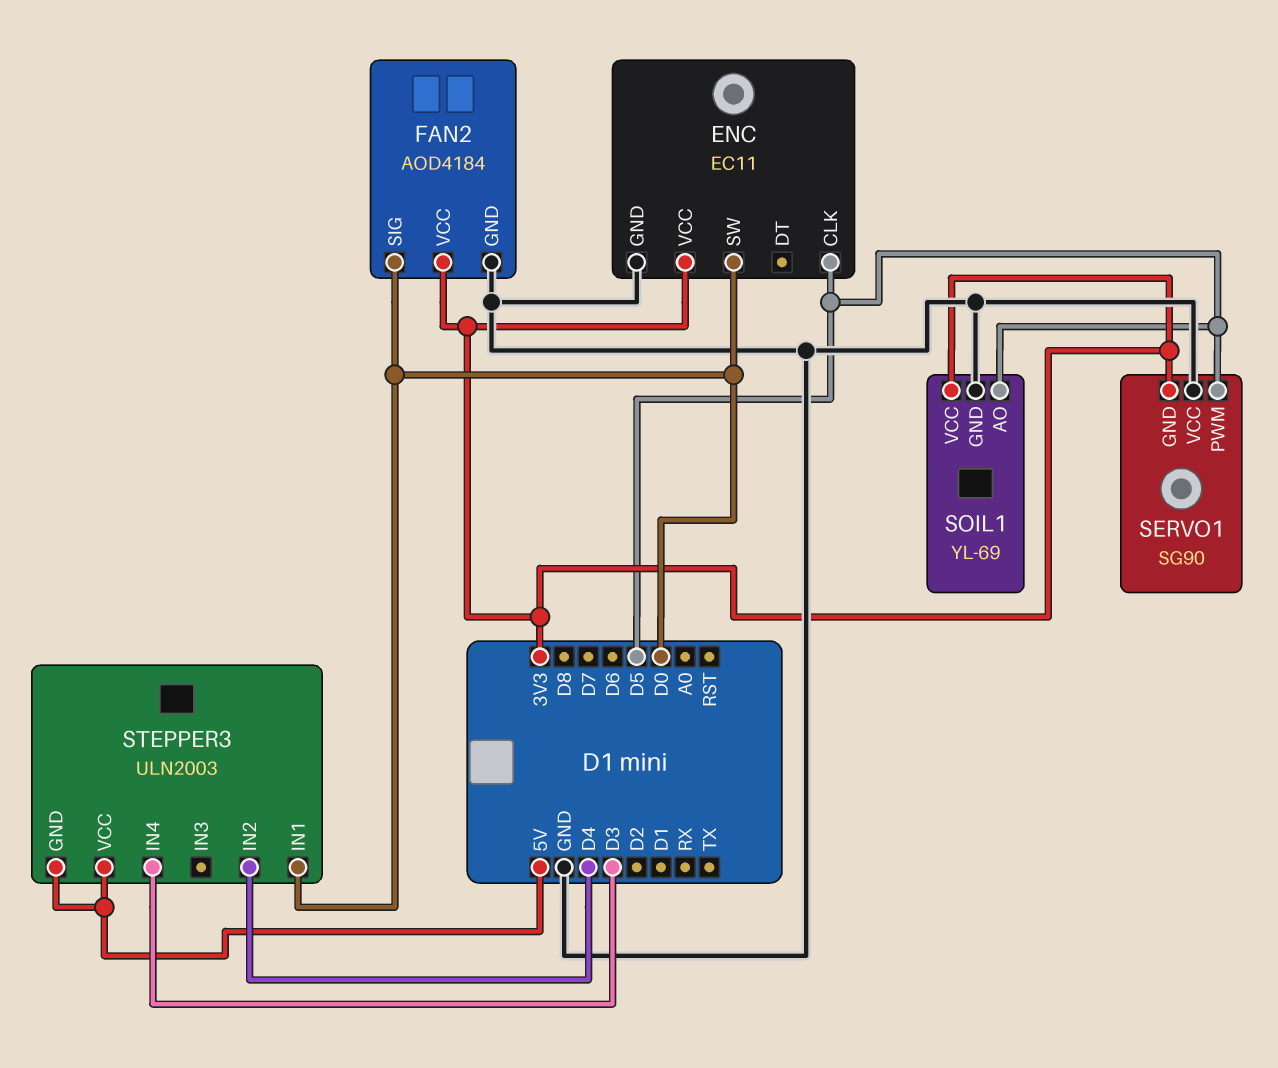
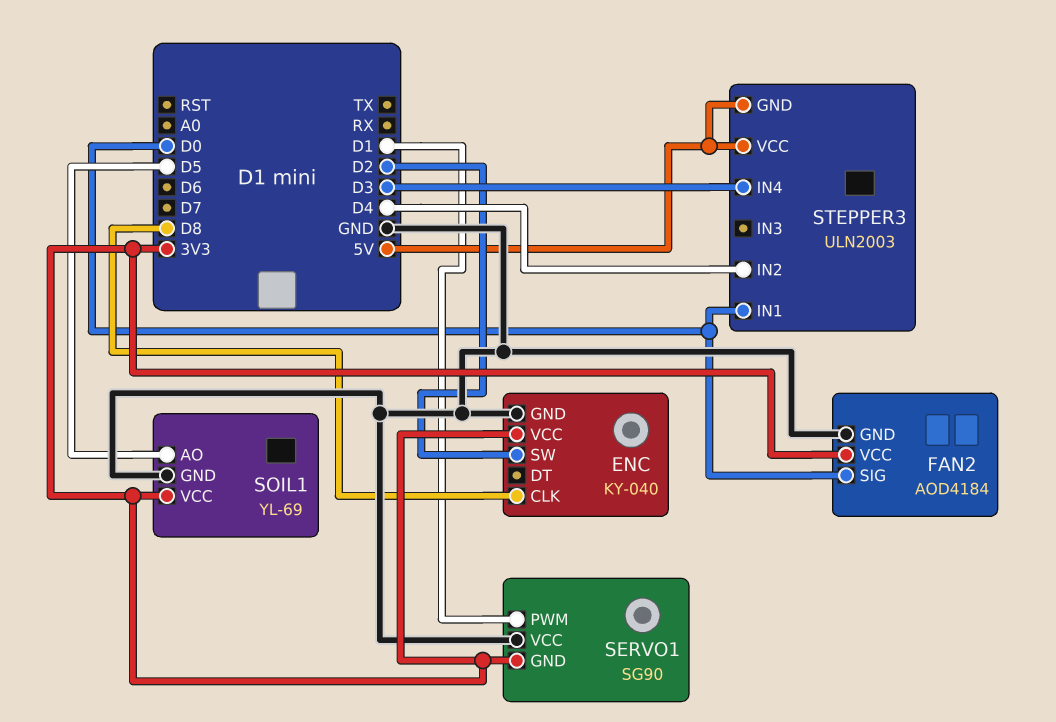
ENC: EC11 -> KY-040
ENC pin CLK: D5 -> D8
ENC pin SW: D0 -> D2
SERVO1 pin PWM: D5 -> D1

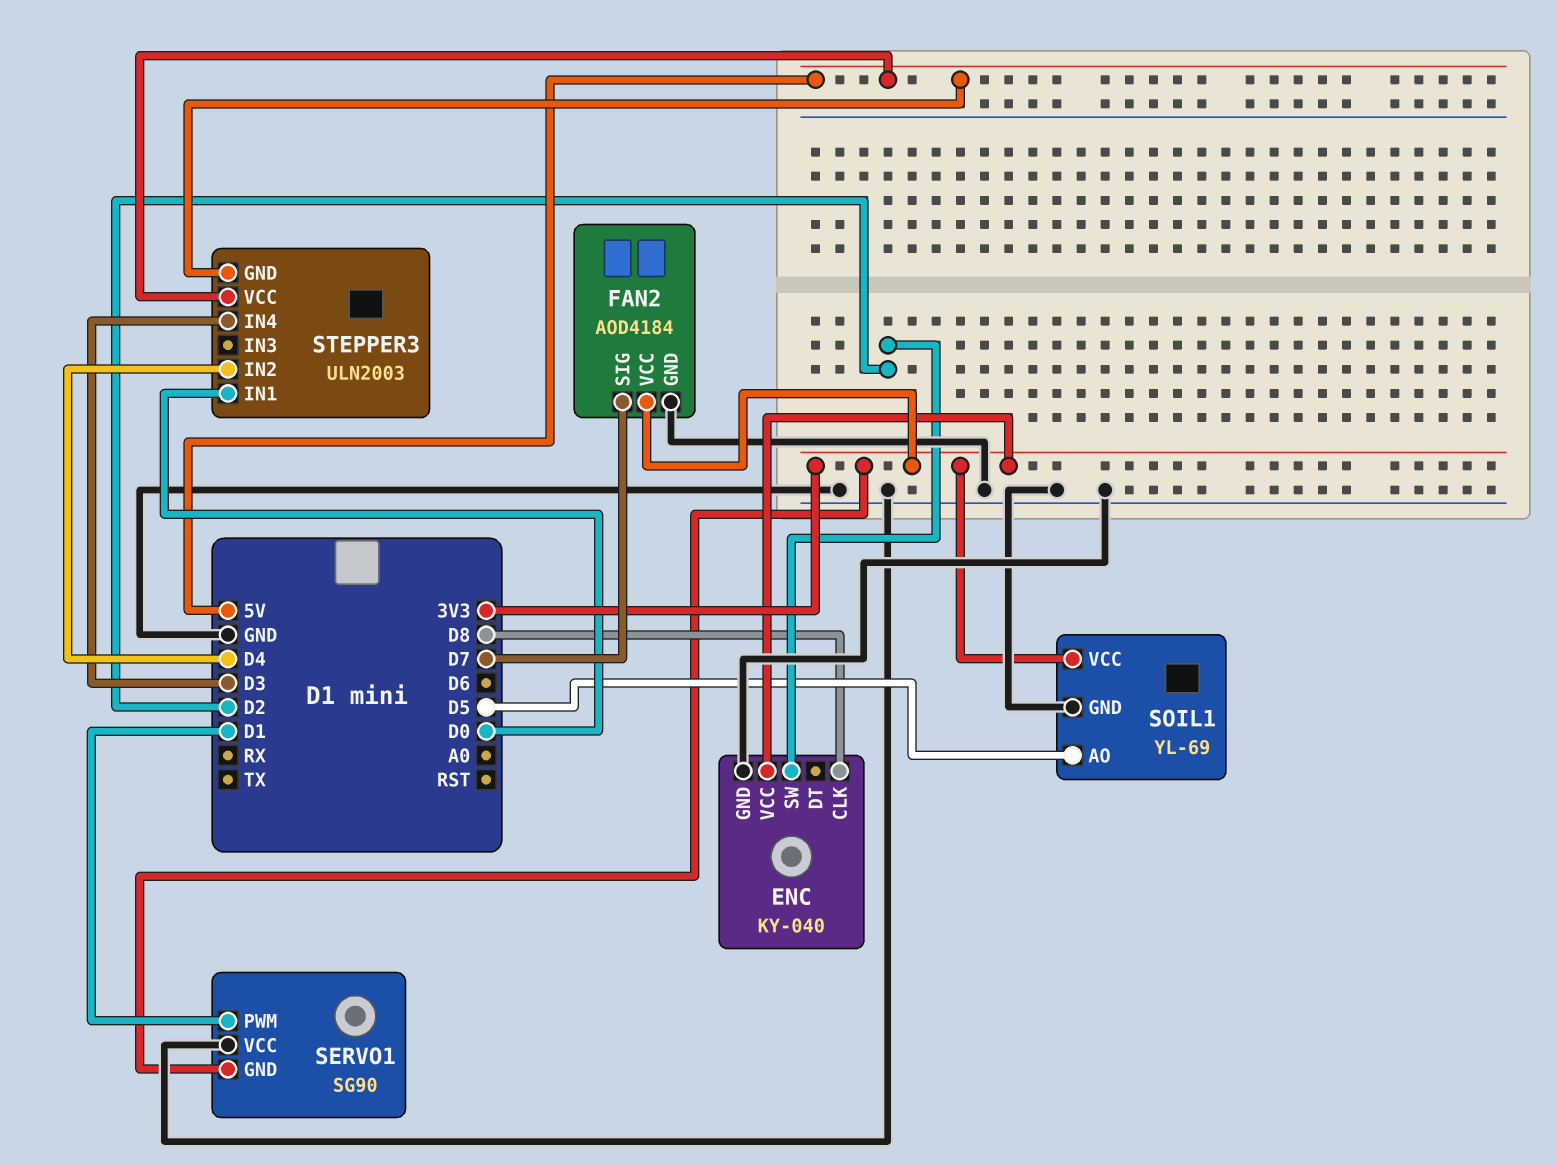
FAN2 pin SIG: D0 -> D7

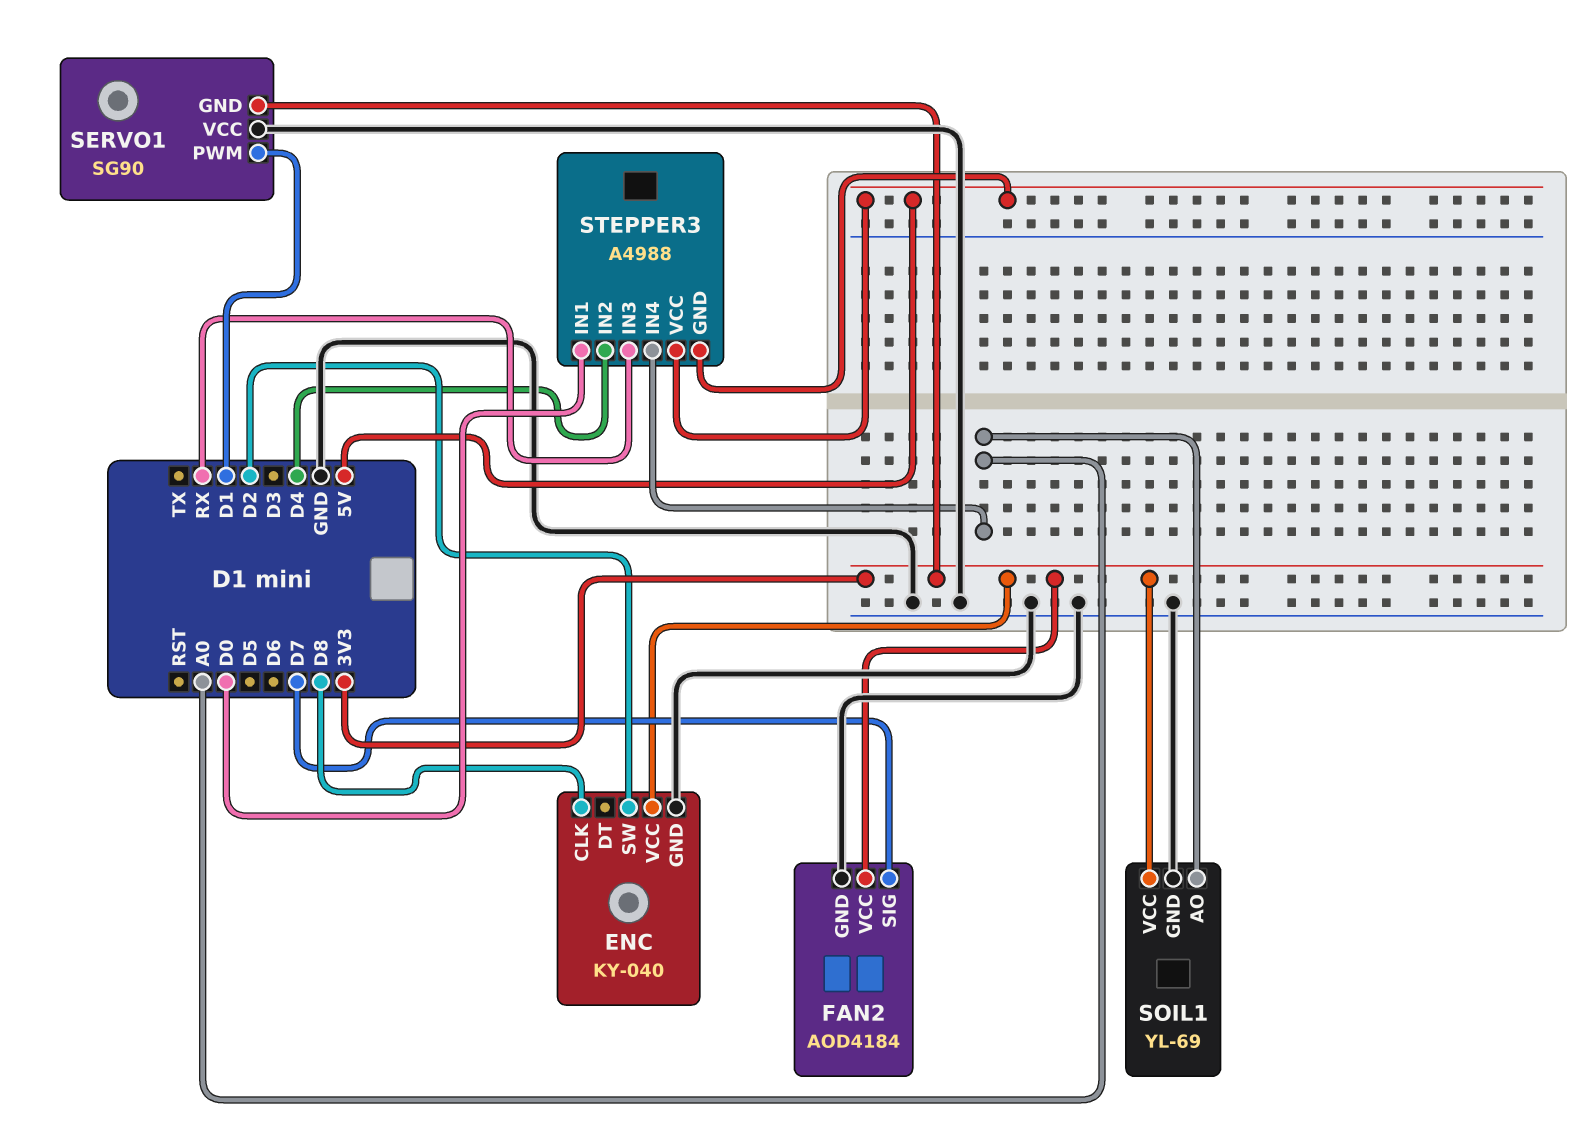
SOIL1 pin AO: D5 -> A0
STEPPER3: ULN2003 -> A4988
STEPPER3 pin IN3: none -> RX
STEPPER3 pin IN4: D3 -> A0

